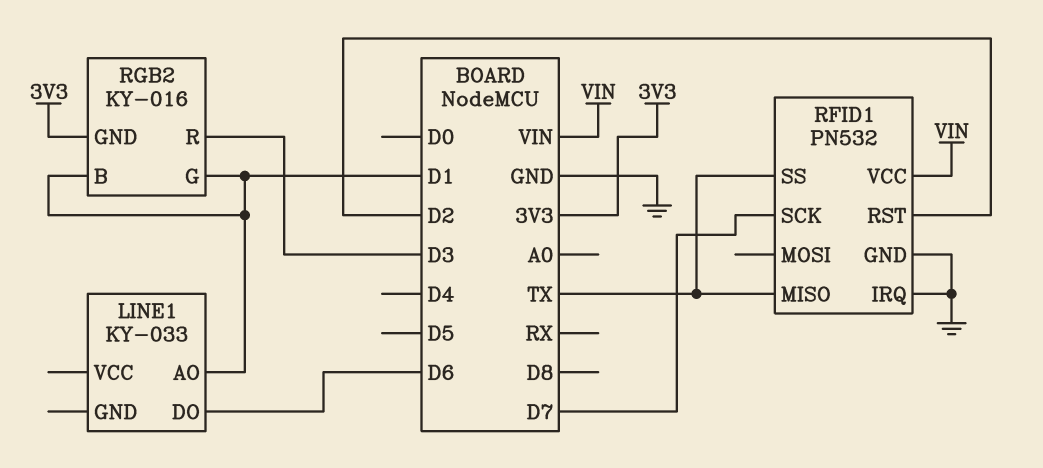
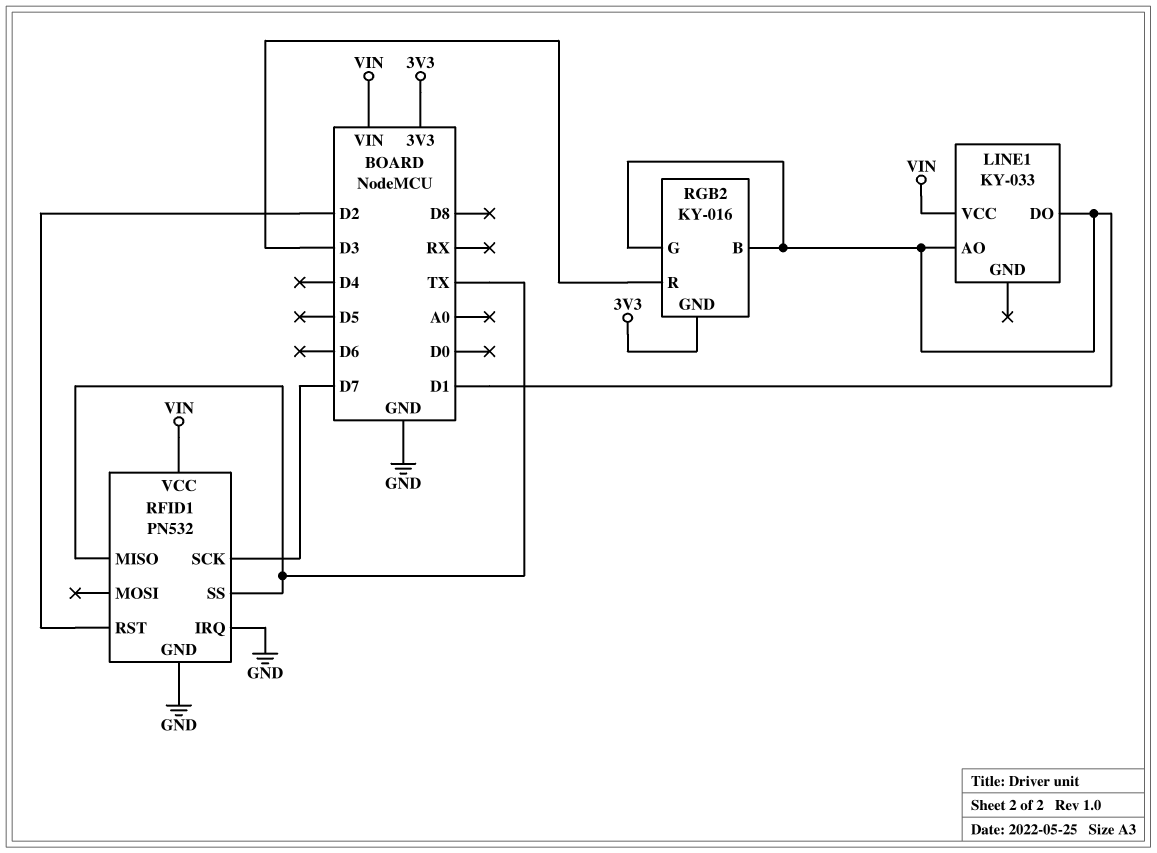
LINE1 pin DO: D6 -> D1
LINE1 pin VCC: none -> VIN

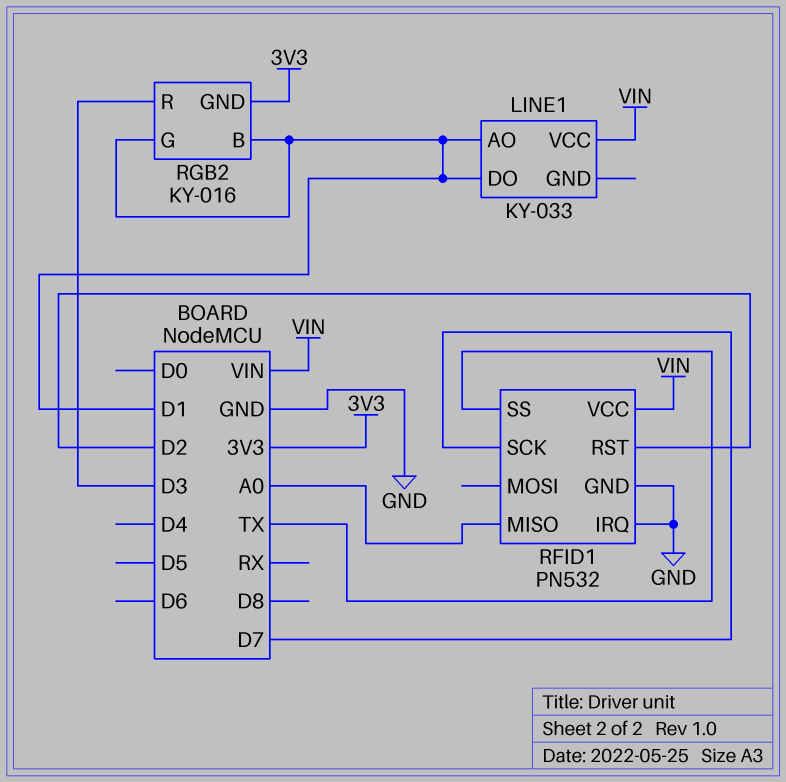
RFID1 pin MISO: TX -> A0

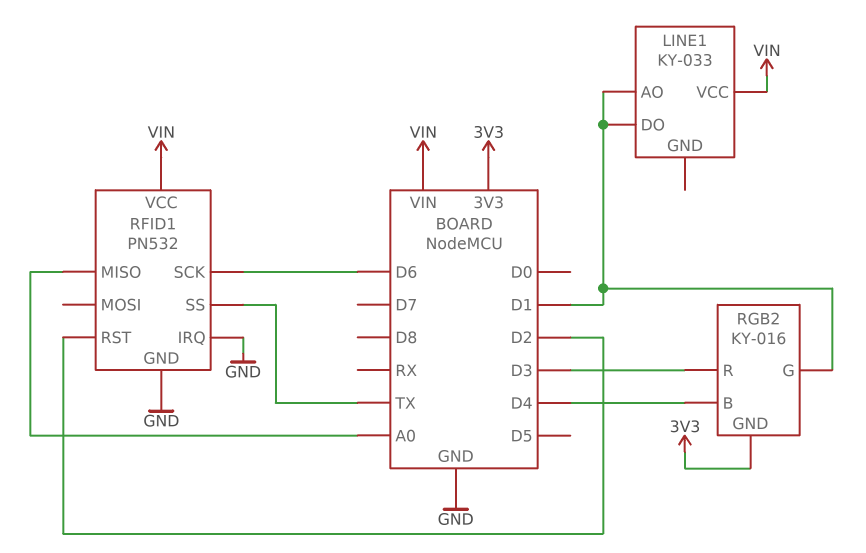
RFID1 pin SCK: D7 -> D6
RGB2 pin B: D1 -> D4

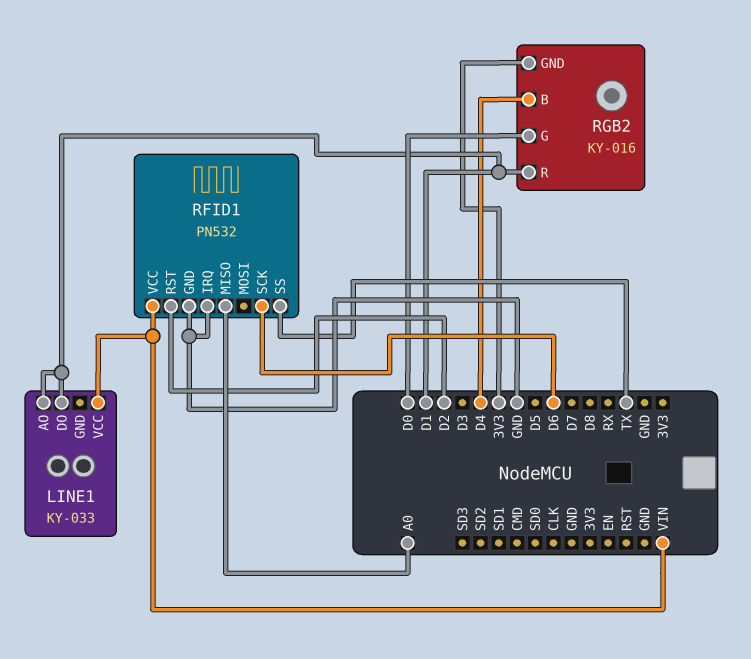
RGB2 pin G: D1 -> D0
RGB2 pin R: D3 -> D1

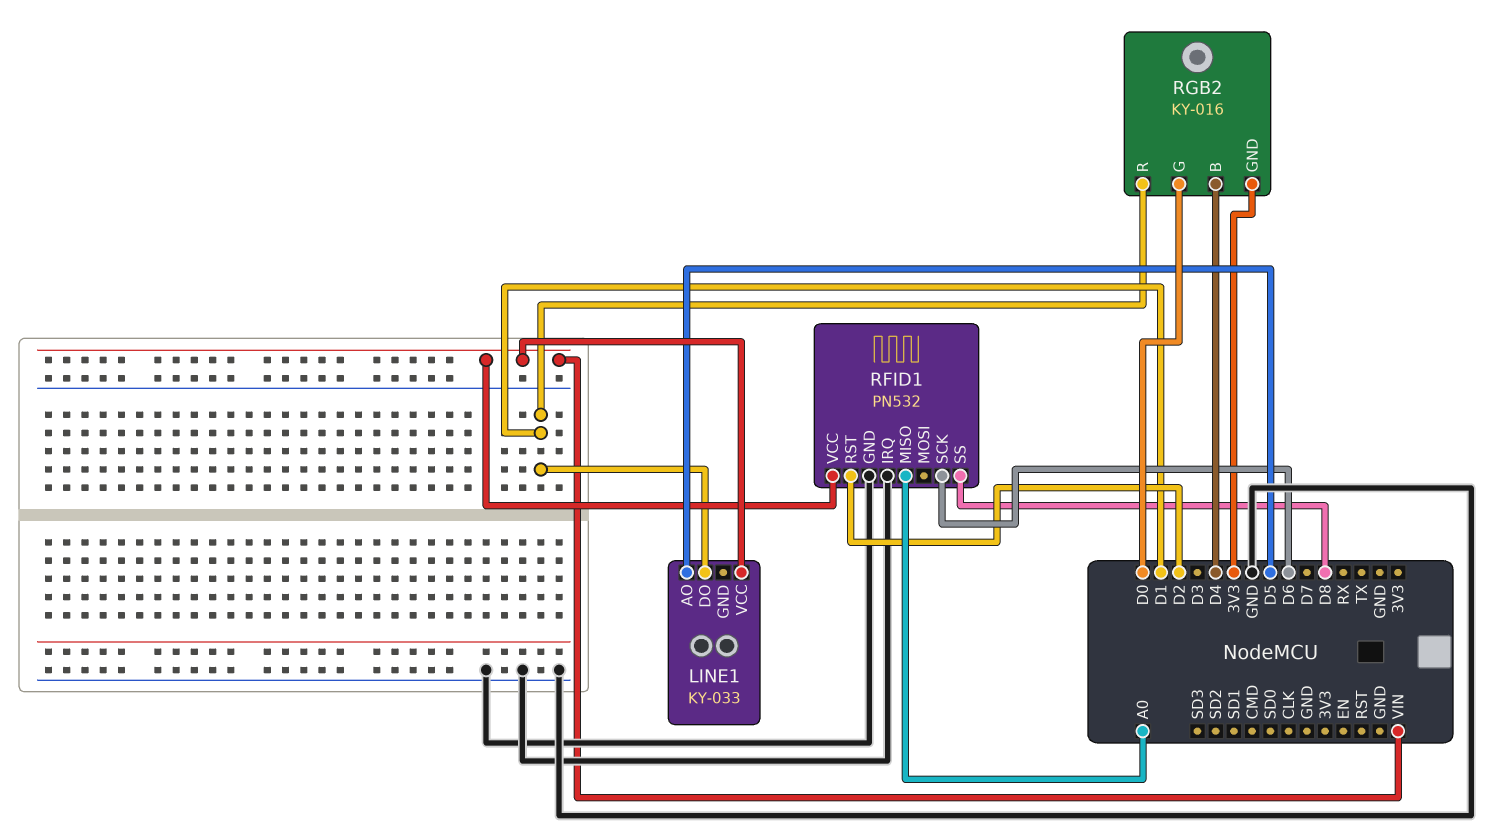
LINE1 pin AO: D1 -> D5
RFID1 pin SS: TX -> D8

